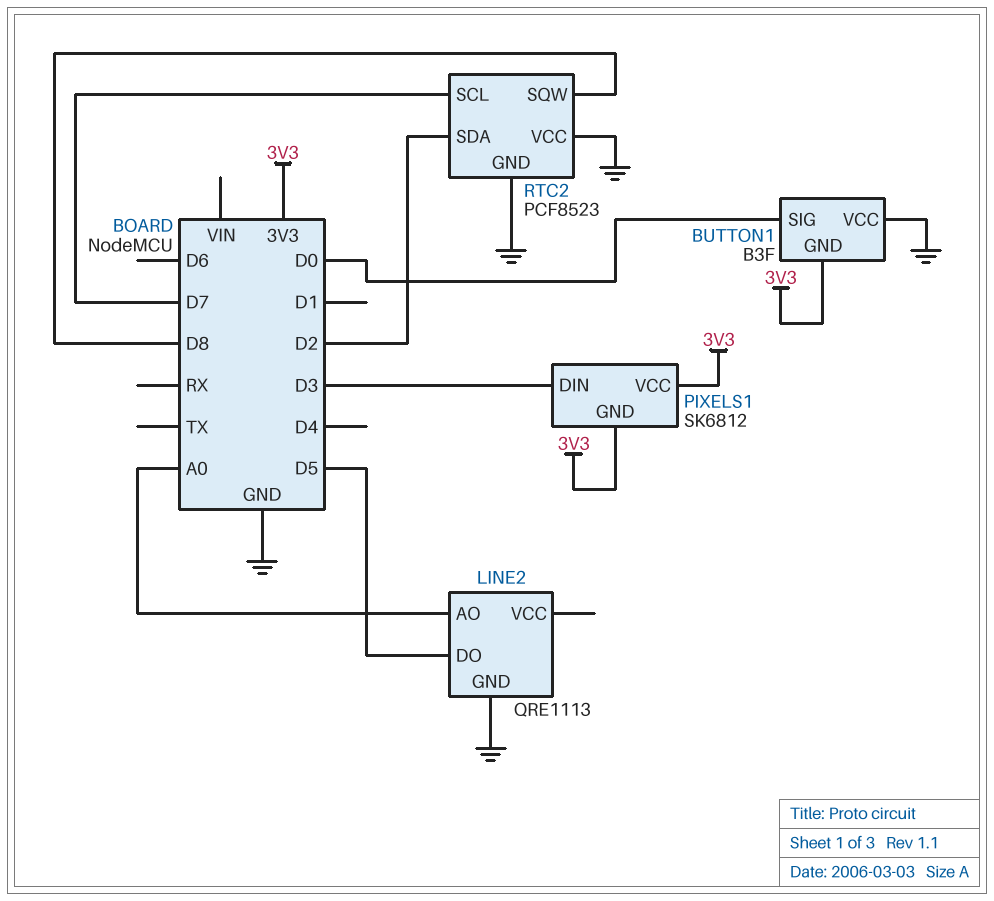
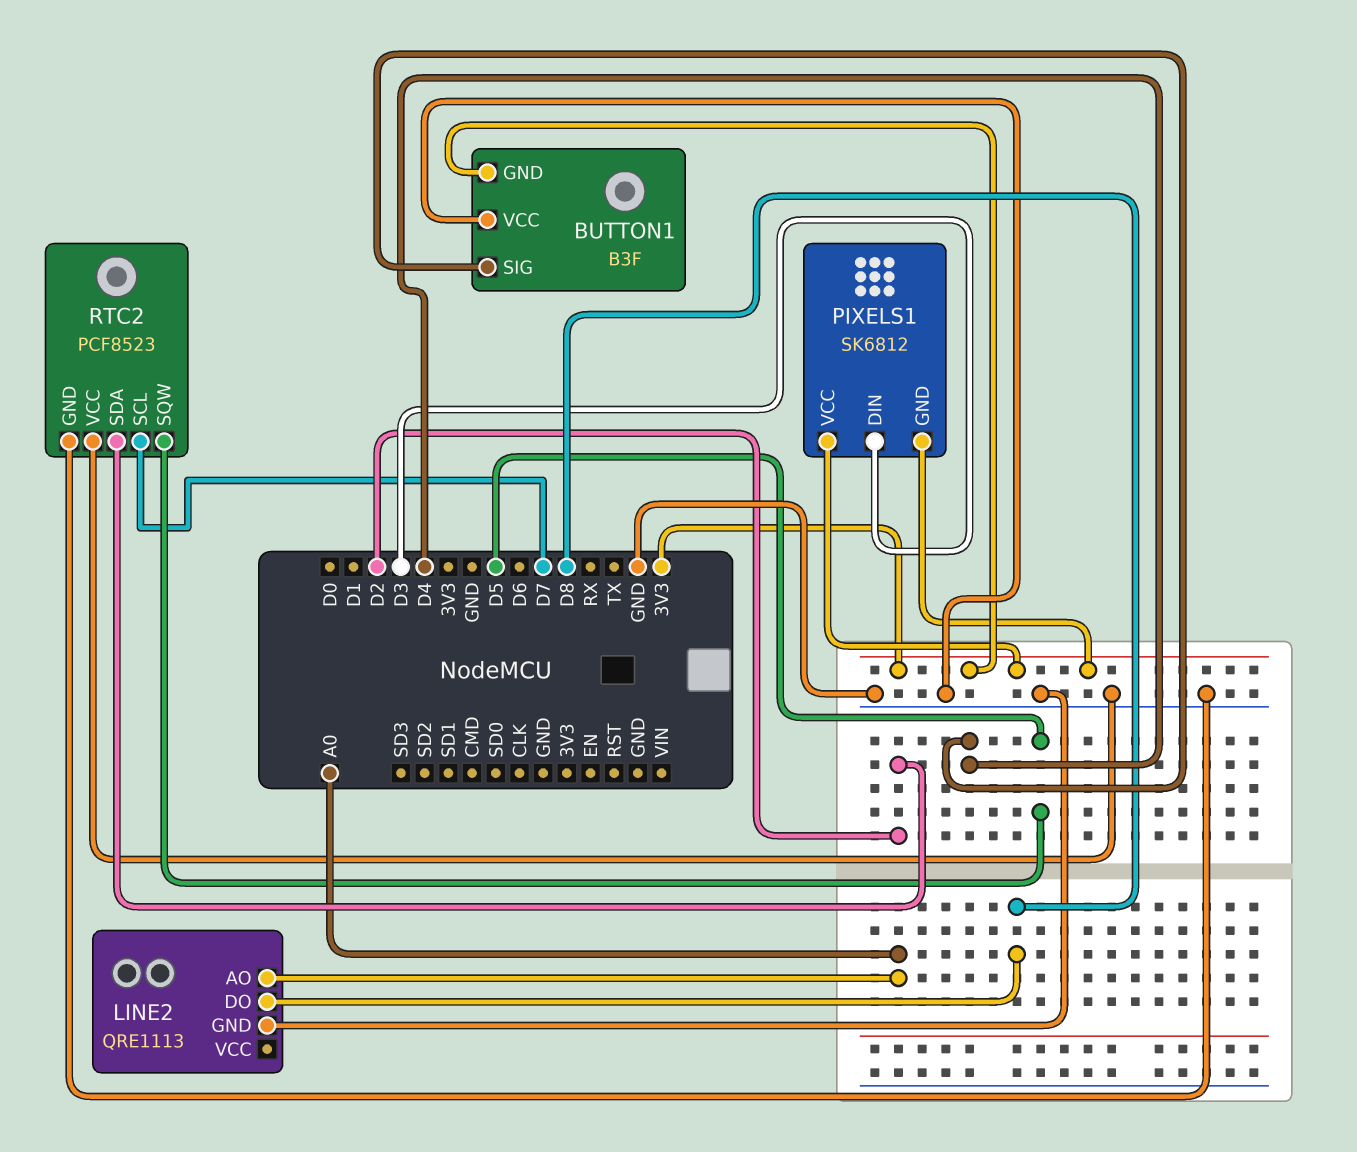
BUTTON1 pin SIG: D0 -> D4
LINE2 pin DO: D5 -> D8
RTC2 pin SQW: D8 -> D5

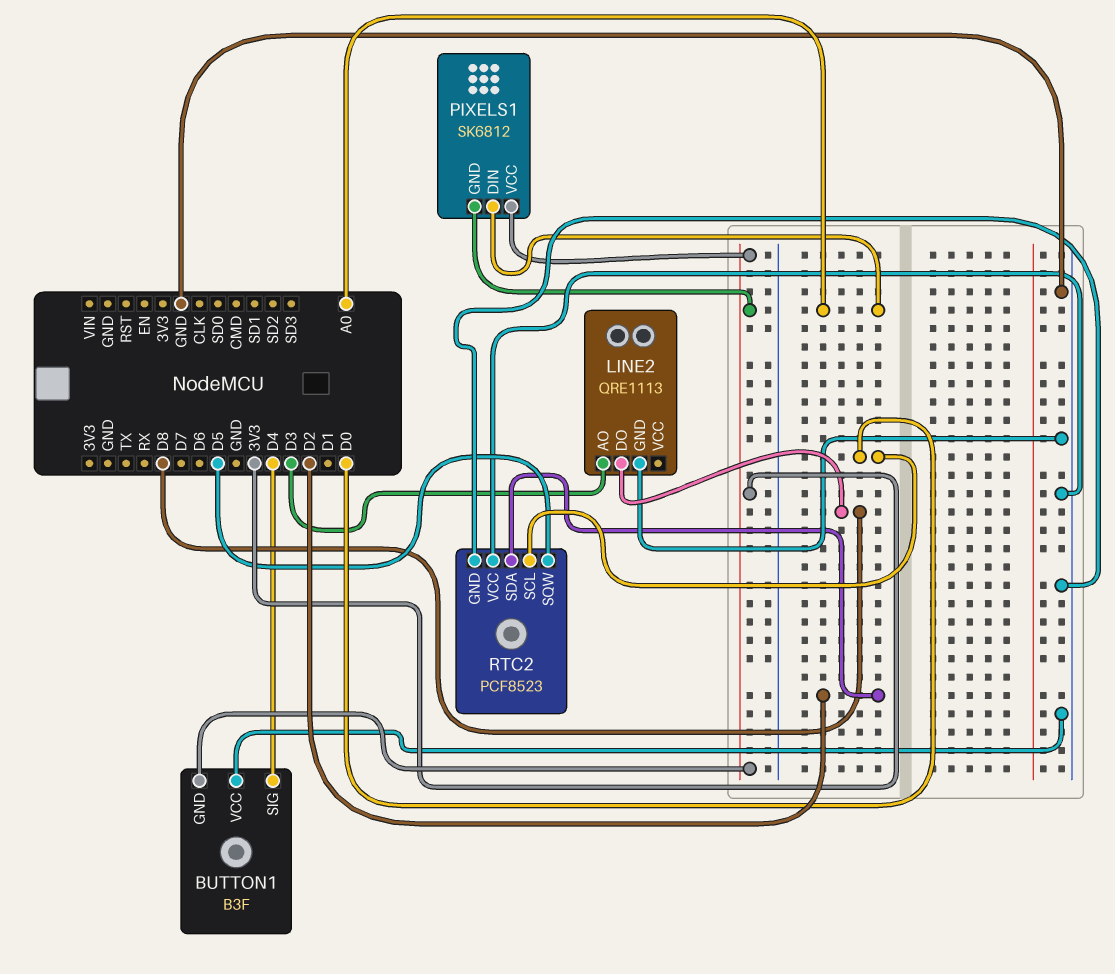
LINE2 pin AO: A0 -> D3
PIXELS1 pin DIN: D3 -> A0
RTC2 pin SCL: D7 -> D0

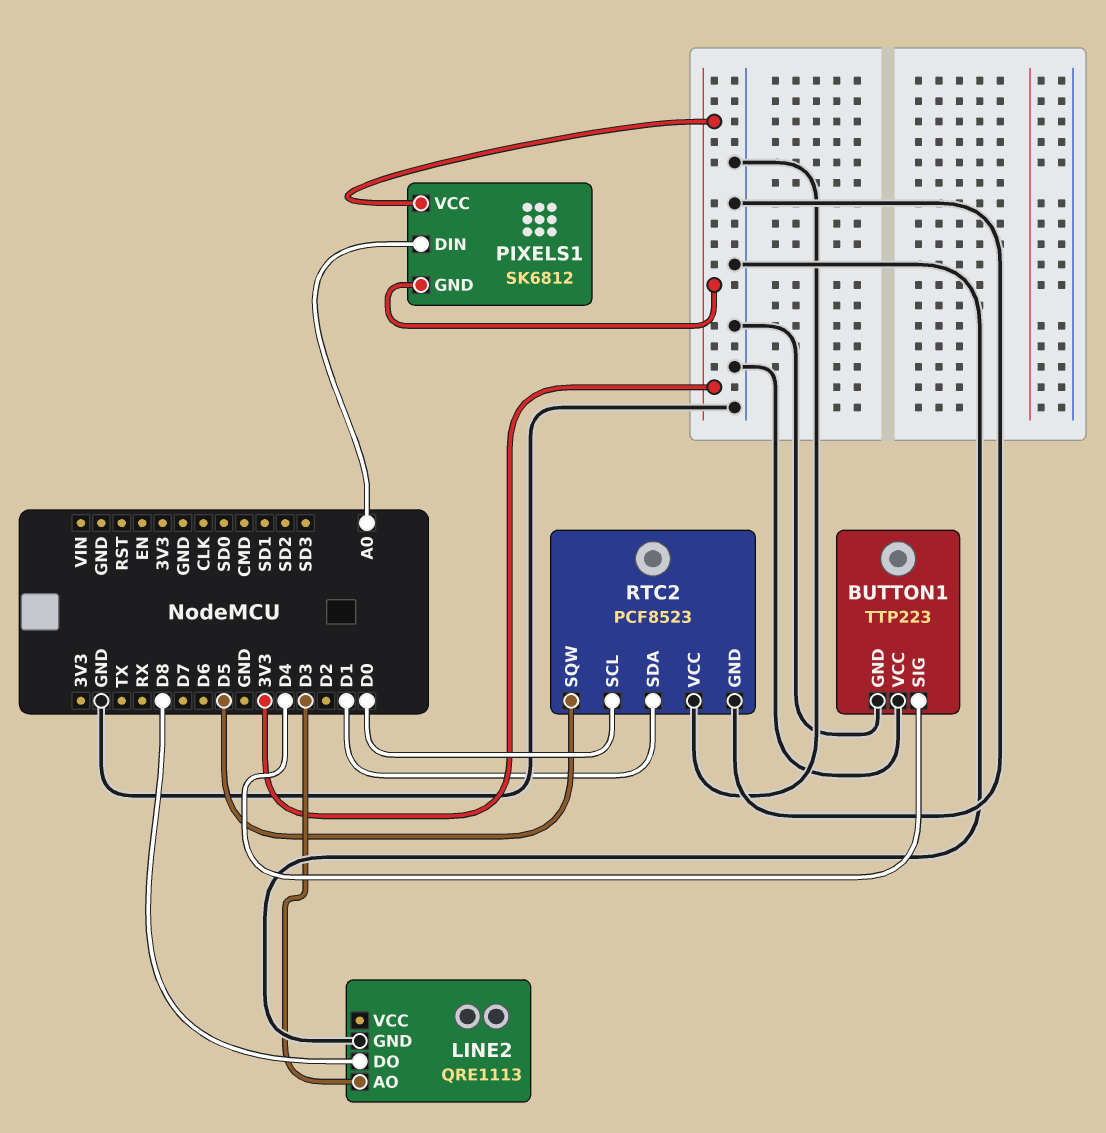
BUTTON1: B3F -> TTP223
BUTTON1 pin GND: 3V3 -> GND
RTC2 pin SDA: D2 -> D1

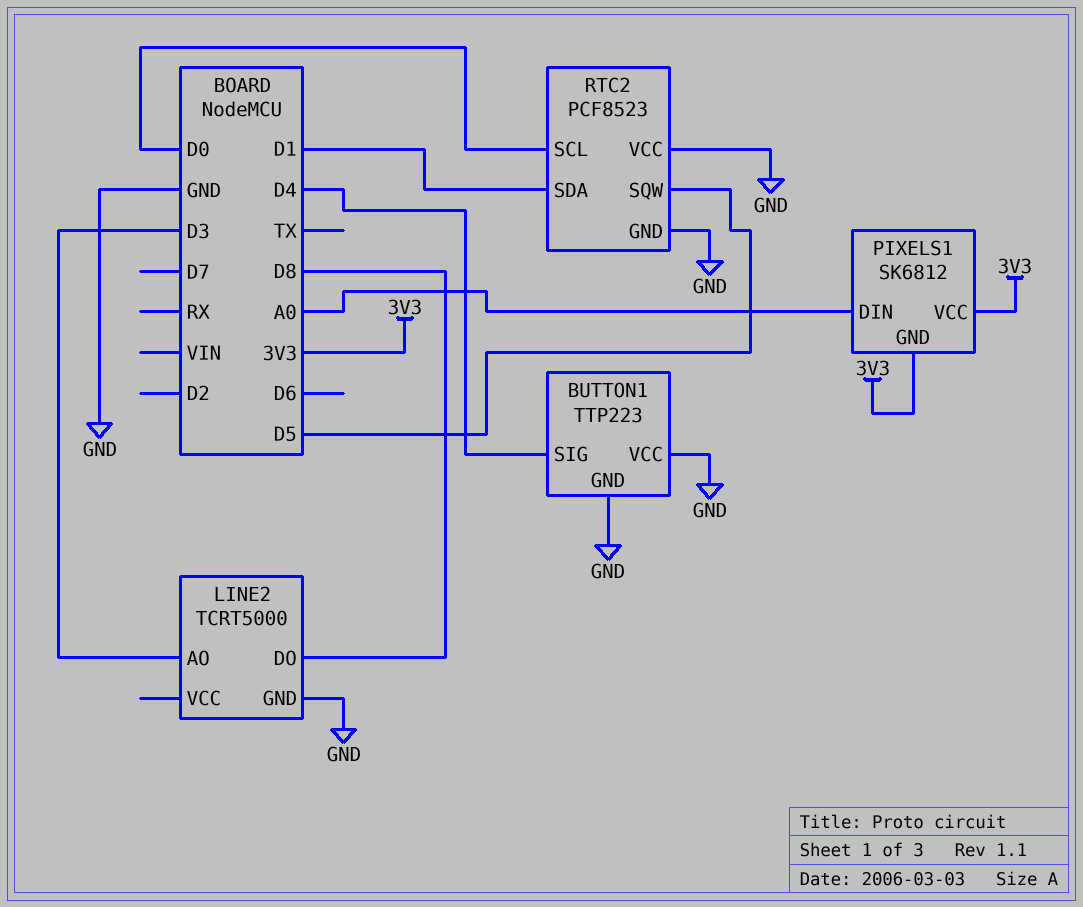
LINE2: QRE1113 -> TCRT5000

